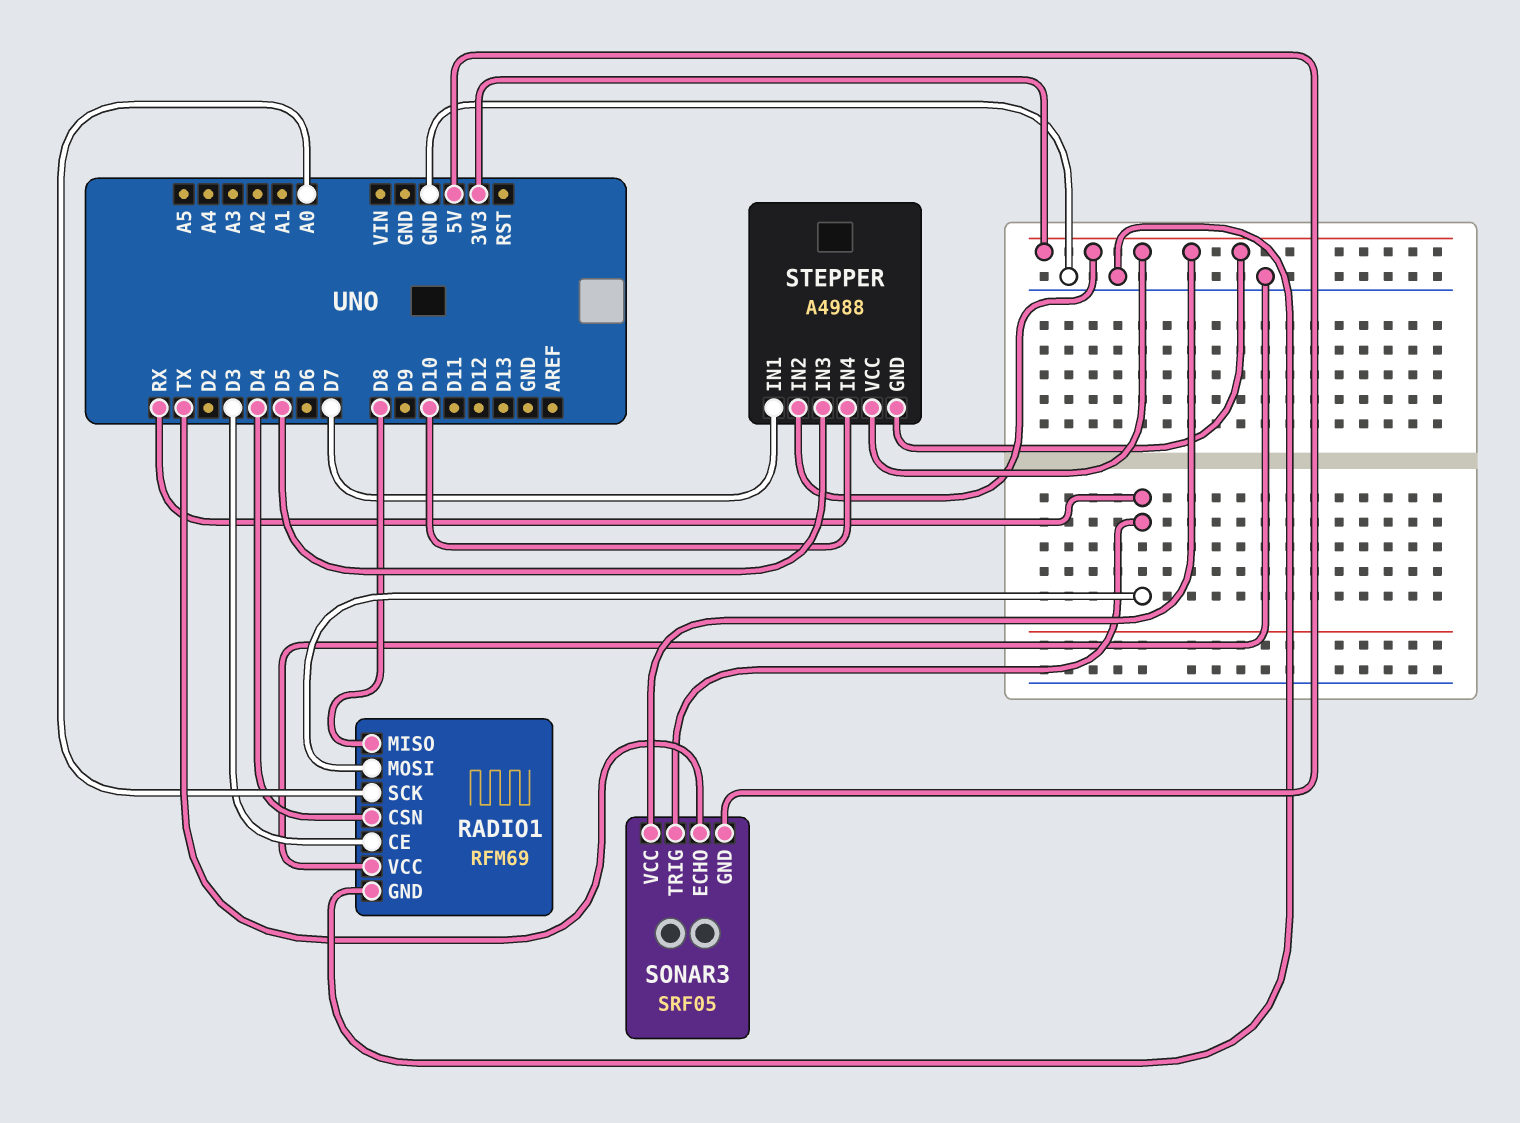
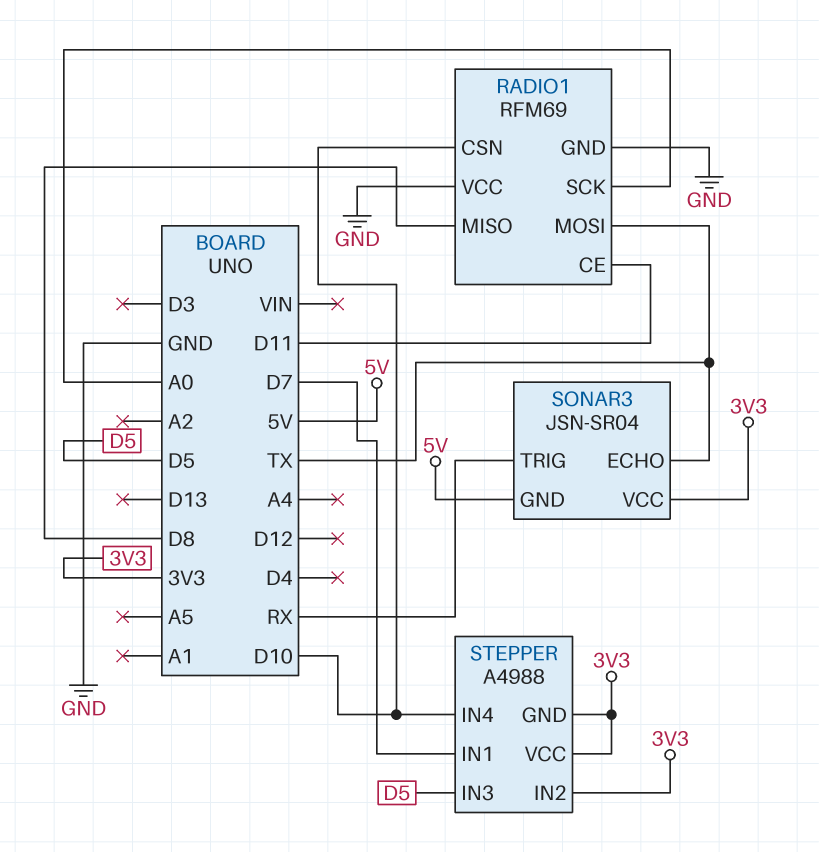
RADIO1 pin CE: D3 -> D11
RADIO1 pin CSN: D4 -> D10
RADIO1 pin MOSI: RX -> TX
SONAR3: SRF05 -> JSN-SR04

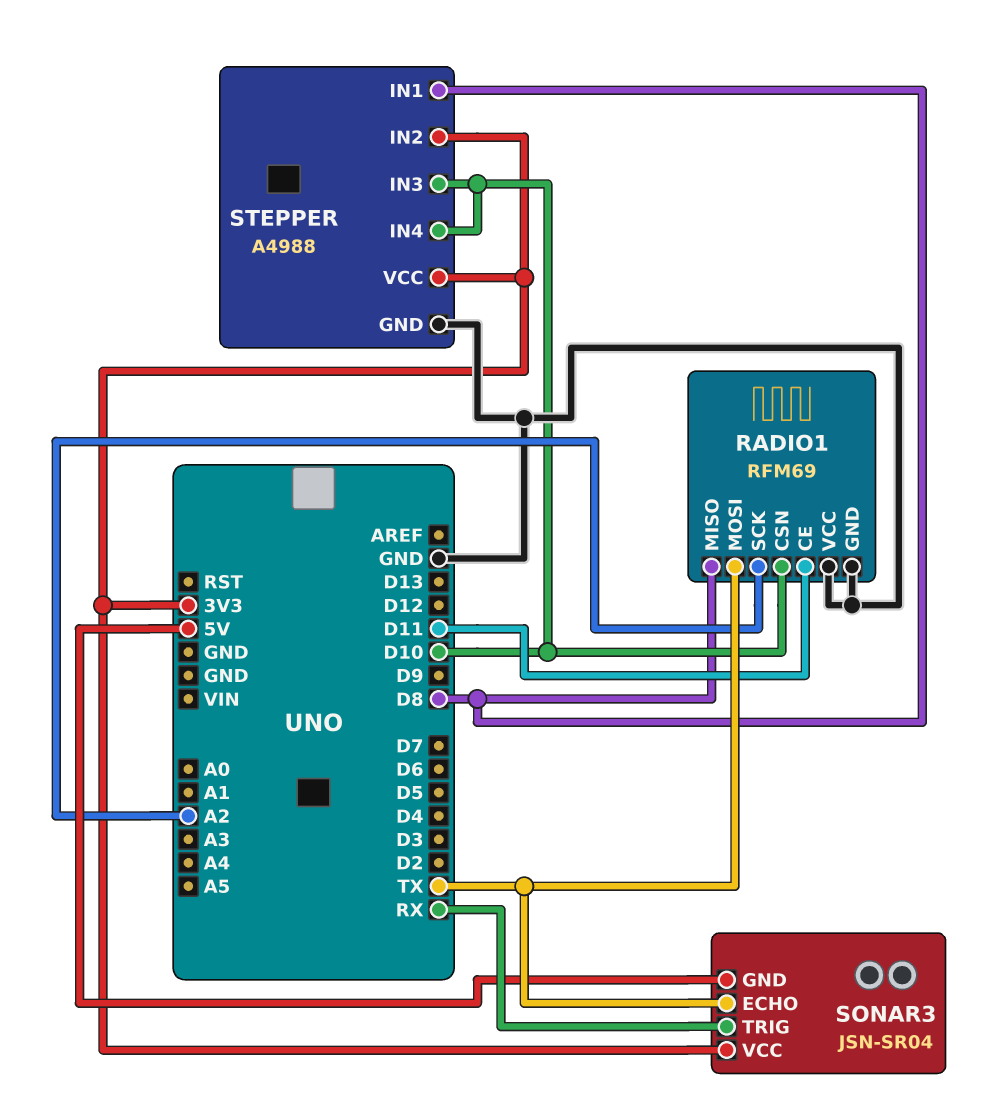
RADIO1 pin SCK: A0 -> A2
STEPPER pin GND: 3V3 -> GND
STEPPER pin IN1: D7 -> D8
STEPPER pin IN3: D5 -> D10

